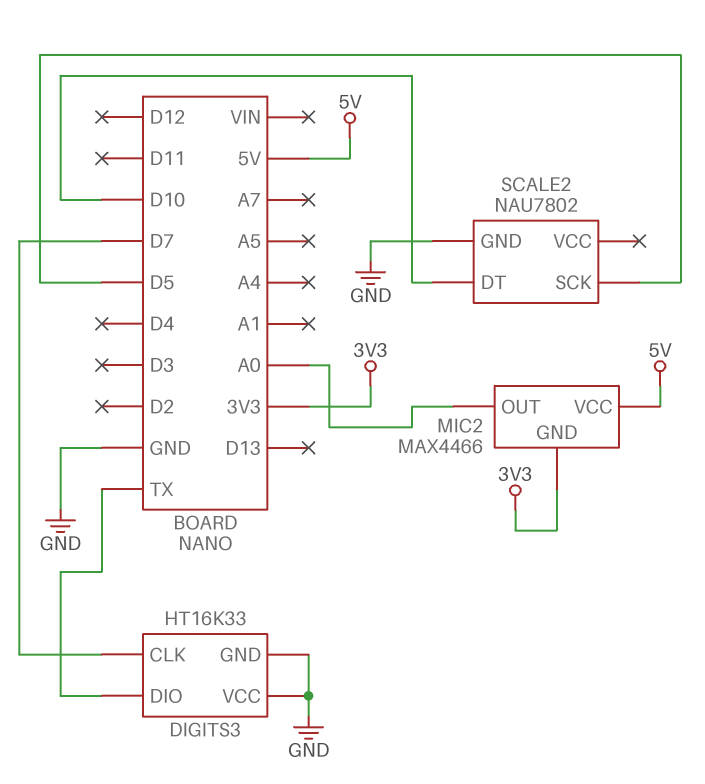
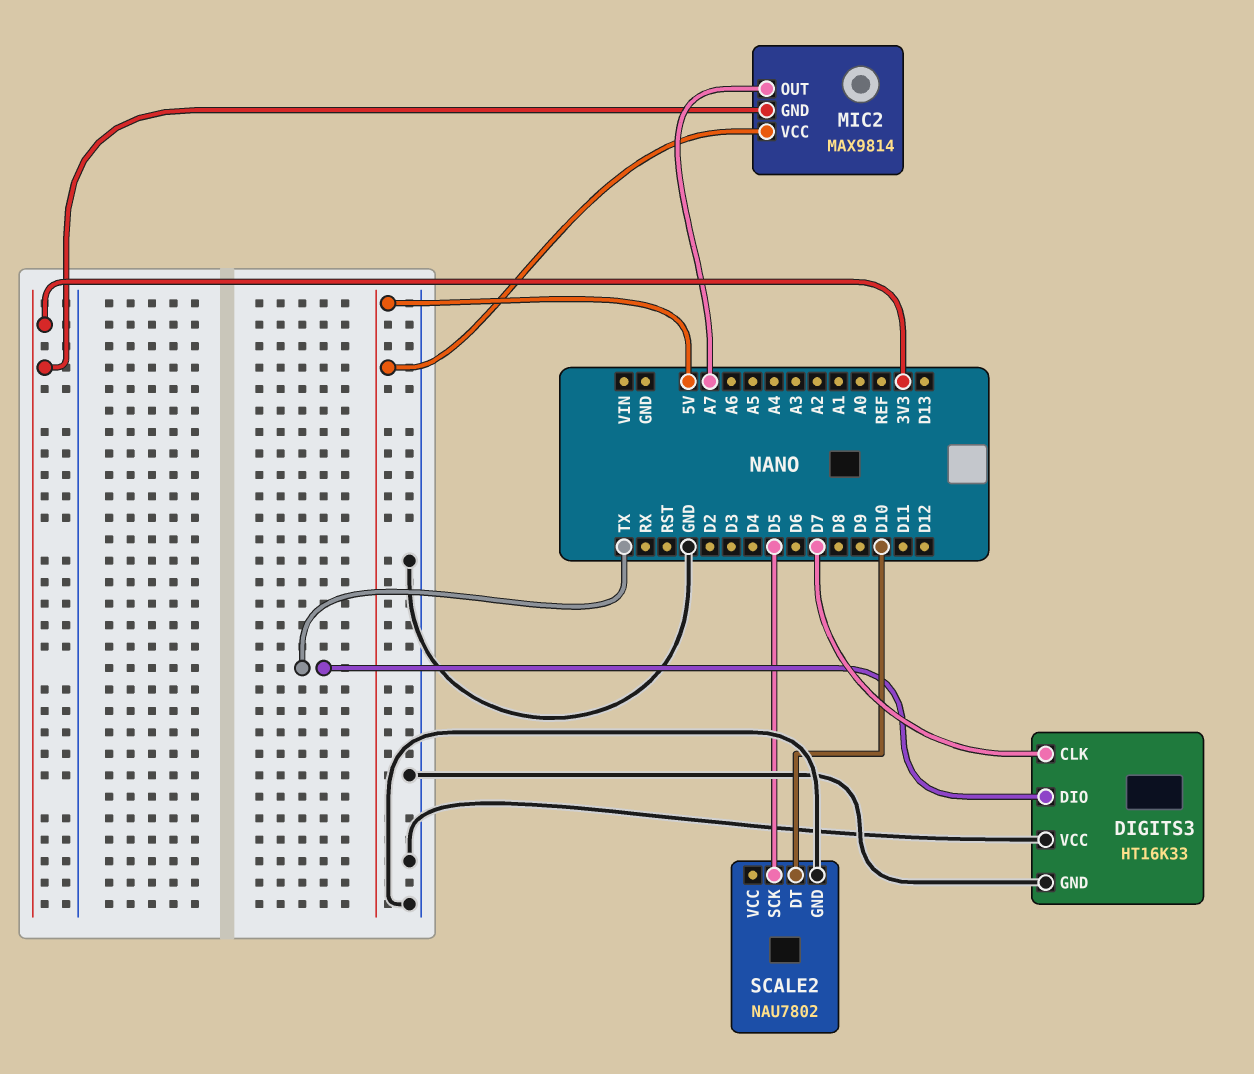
MIC2: MAX4466 -> MAX9814
MIC2 pin OUT: A0 -> A7

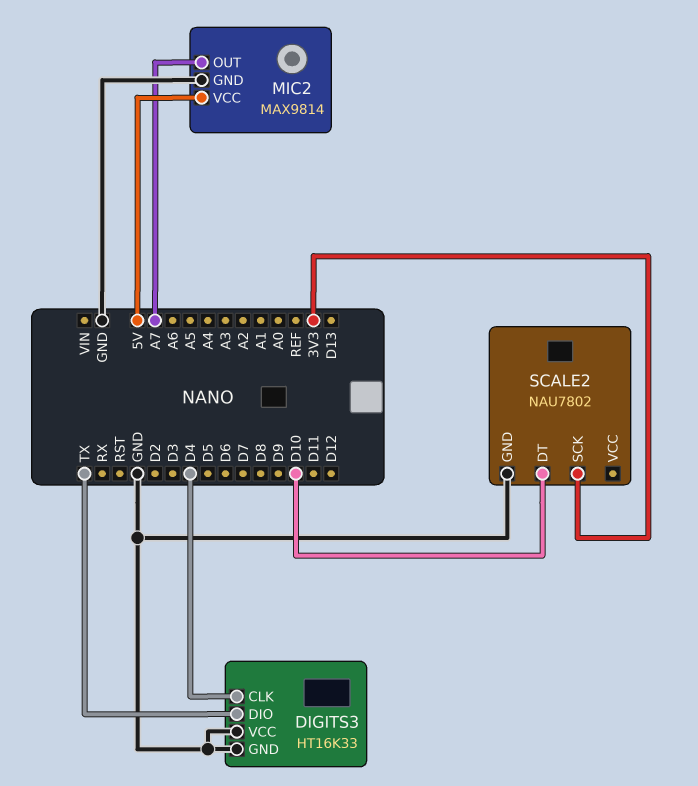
DIGITS3 pin CLK: D7 -> D4
MIC2 pin GND: 3V3 -> GND
SCALE2 pin SCK: D5 -> 3V3

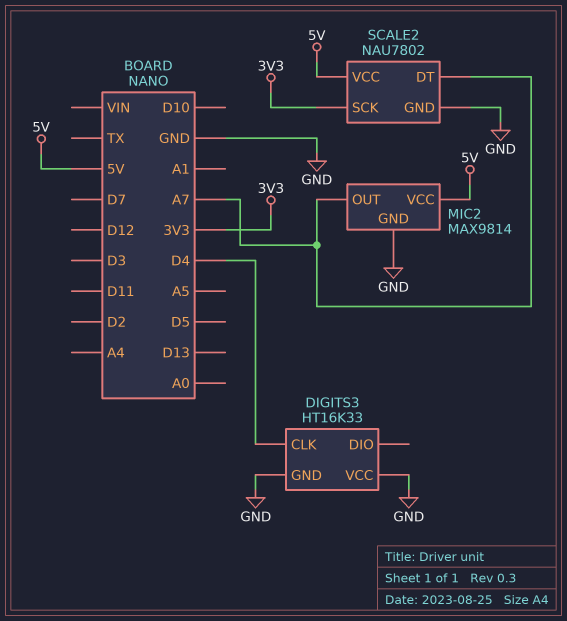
DIGITS3 pin DIO: TX -> none
SCALE2 pin DT: D10 -> A7
SCALE2 pin VCC: none -> 5V

